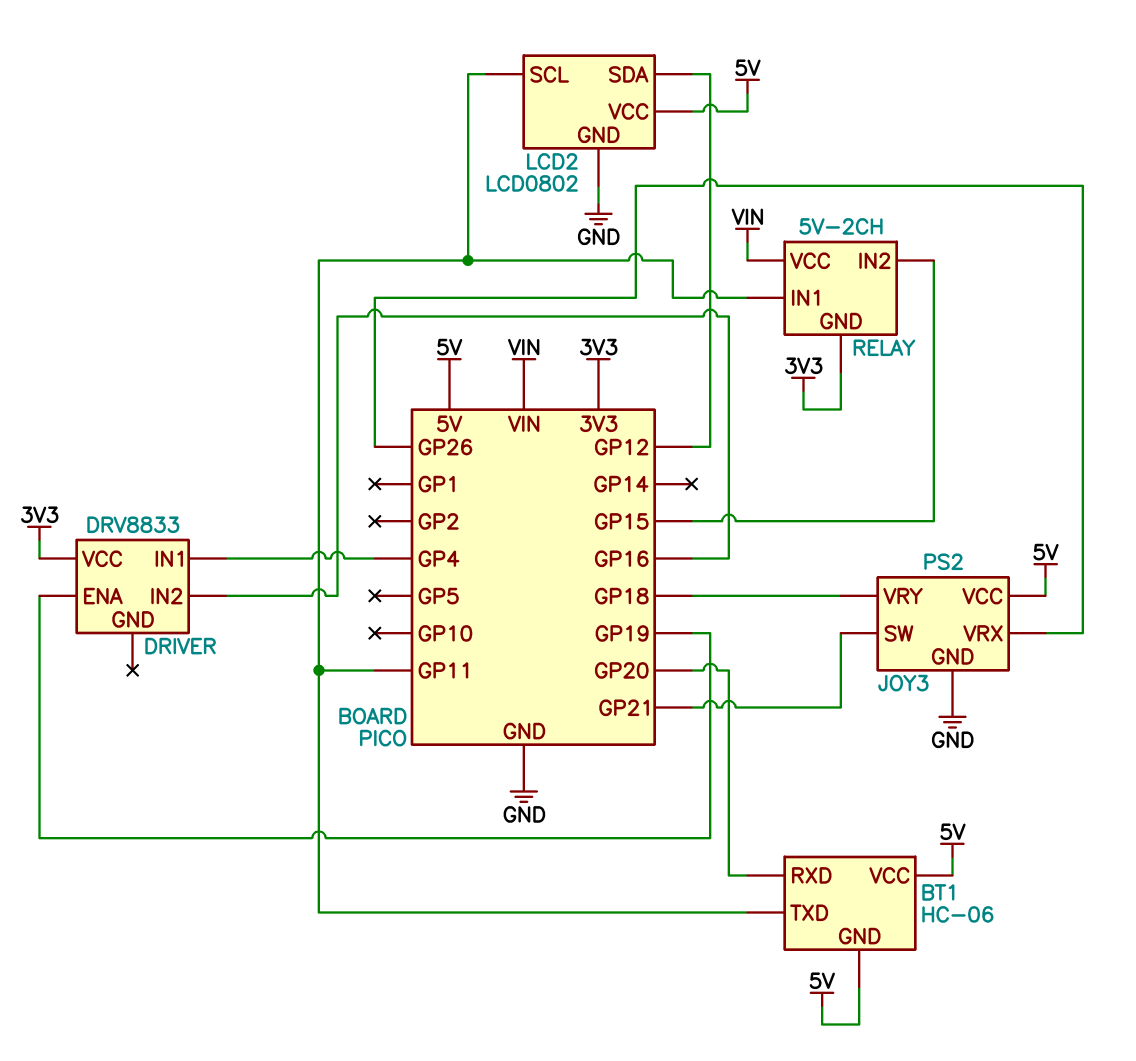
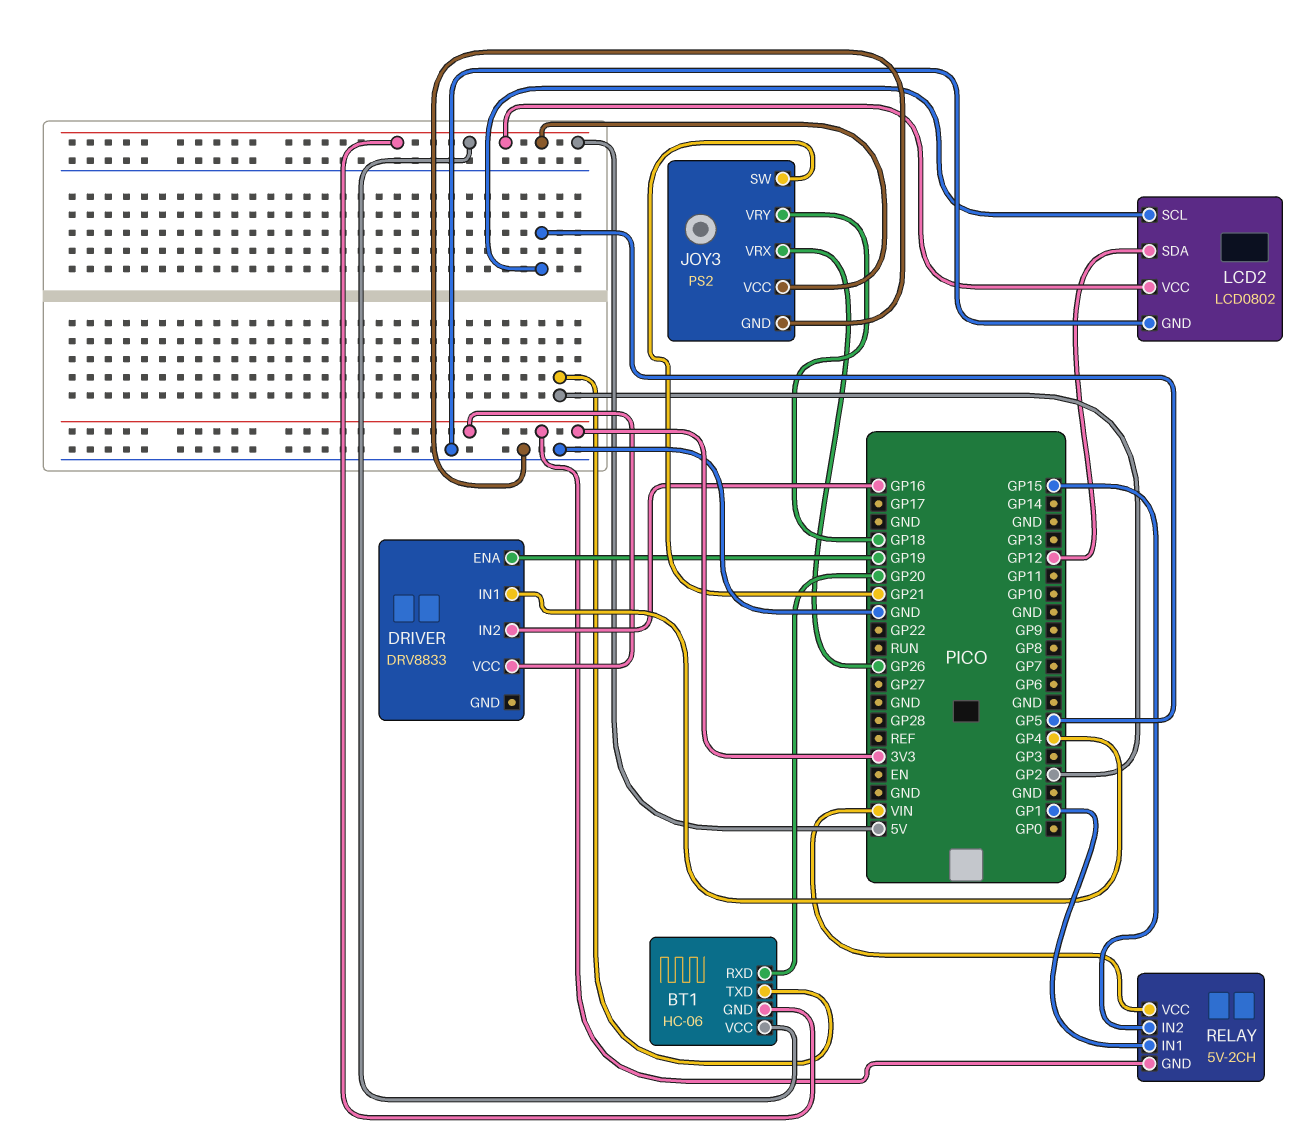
BT1 pin TXD: GP11 -> GP2
LCD2 pin SCL: GP11 -> GP5
RELAY pin IN1: GP11 -> GP1

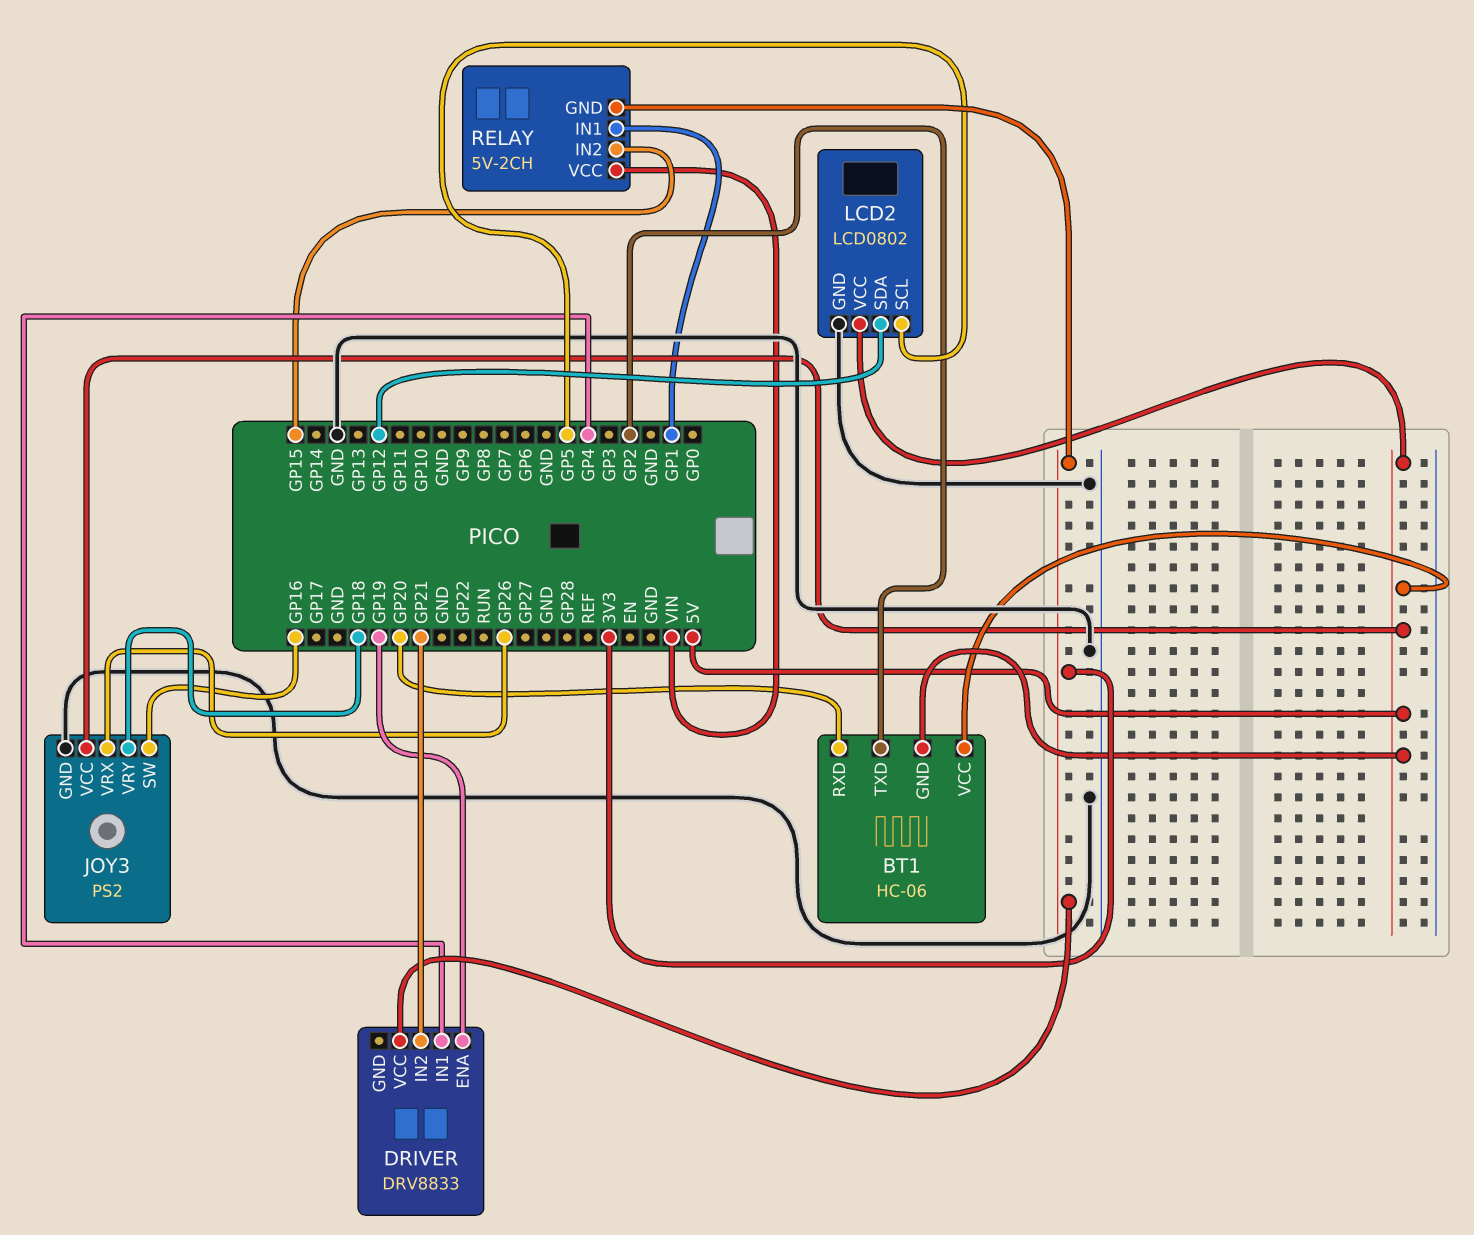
DRIVER pin IN2: GP16 -> GP21
JOY3 pin SW: GP21 -> GP16

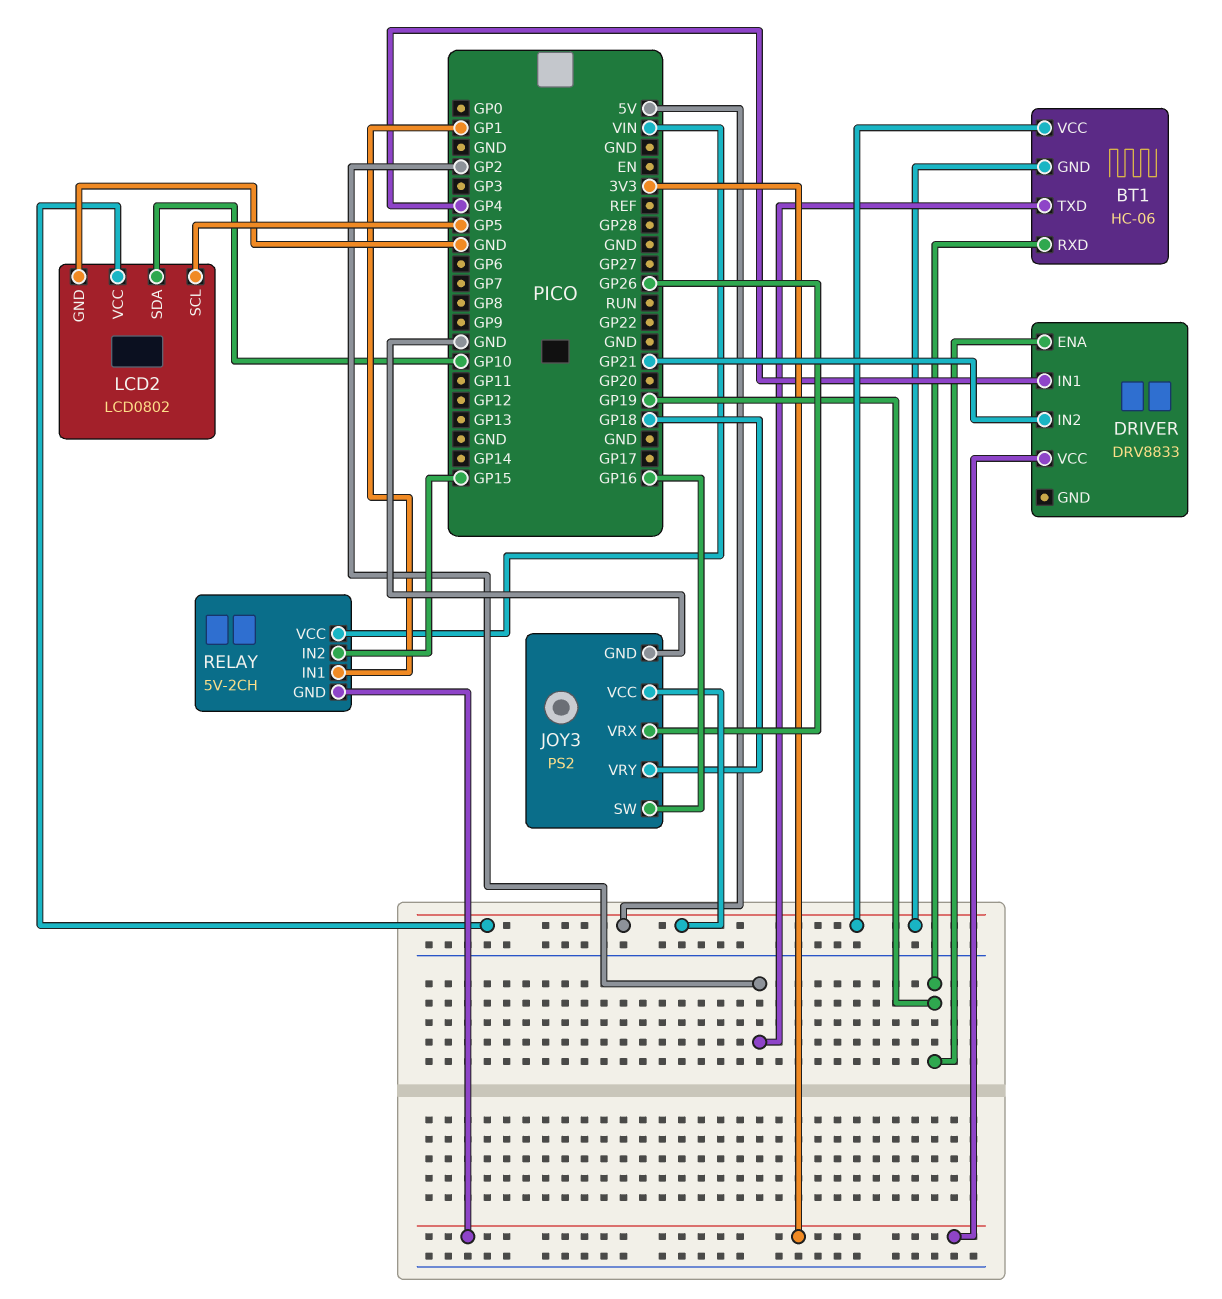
BT1 pin RXD: GP20 -> GP19
LCD2 pin SDA: GP12 -> GP10

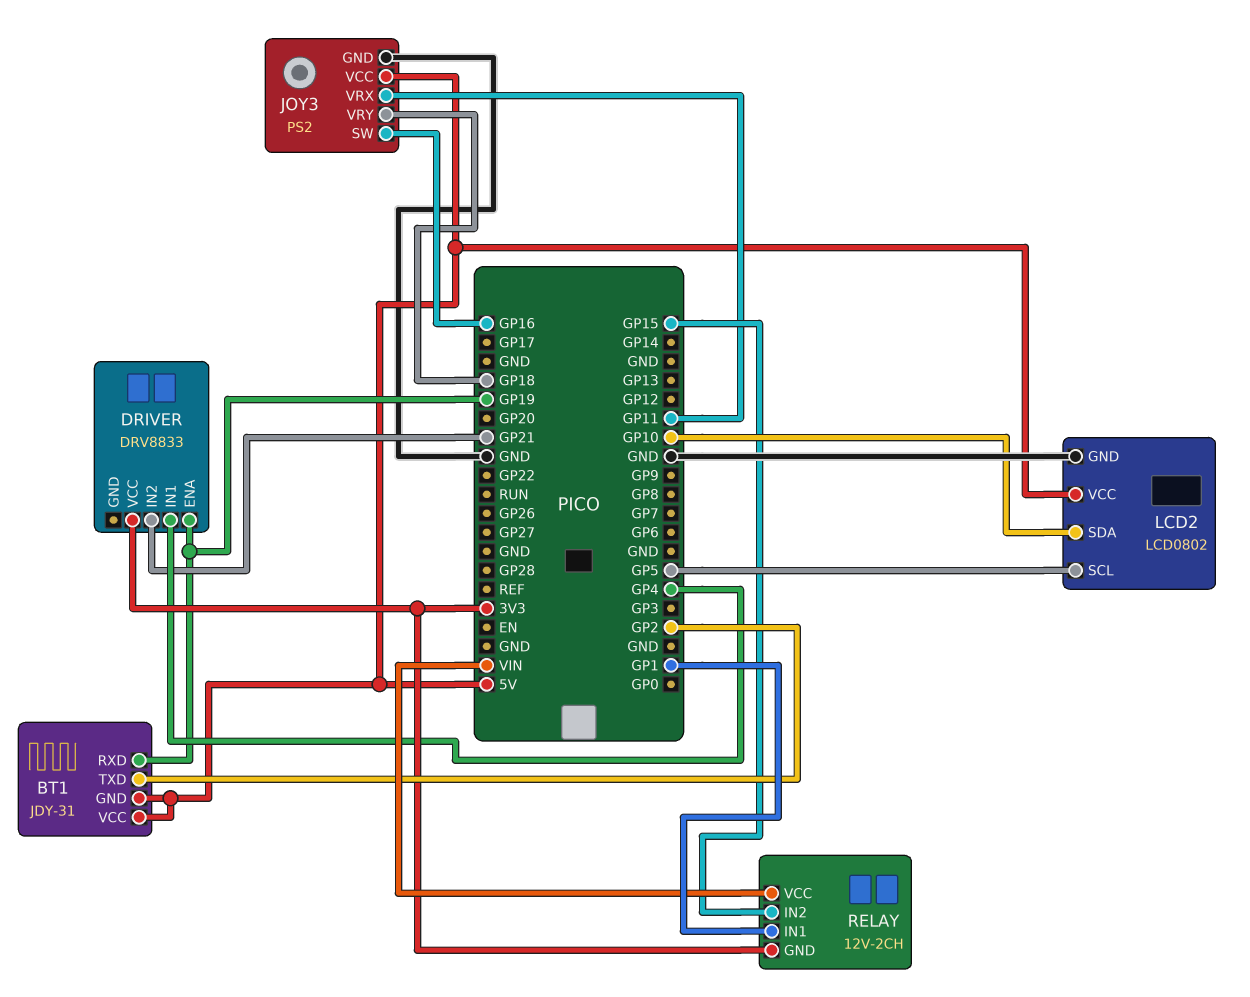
BT1: HC-06 -> JDY-31
JOY3 pin VRX: GP26 -> GP11
RELAY: 5V-2CH -> 12V-2CH

